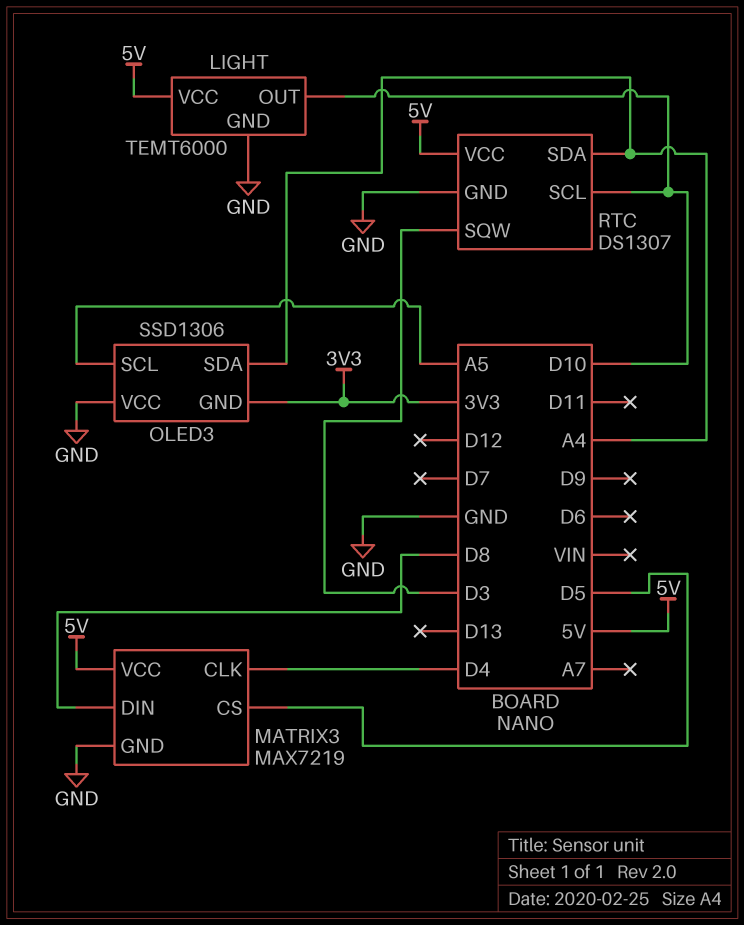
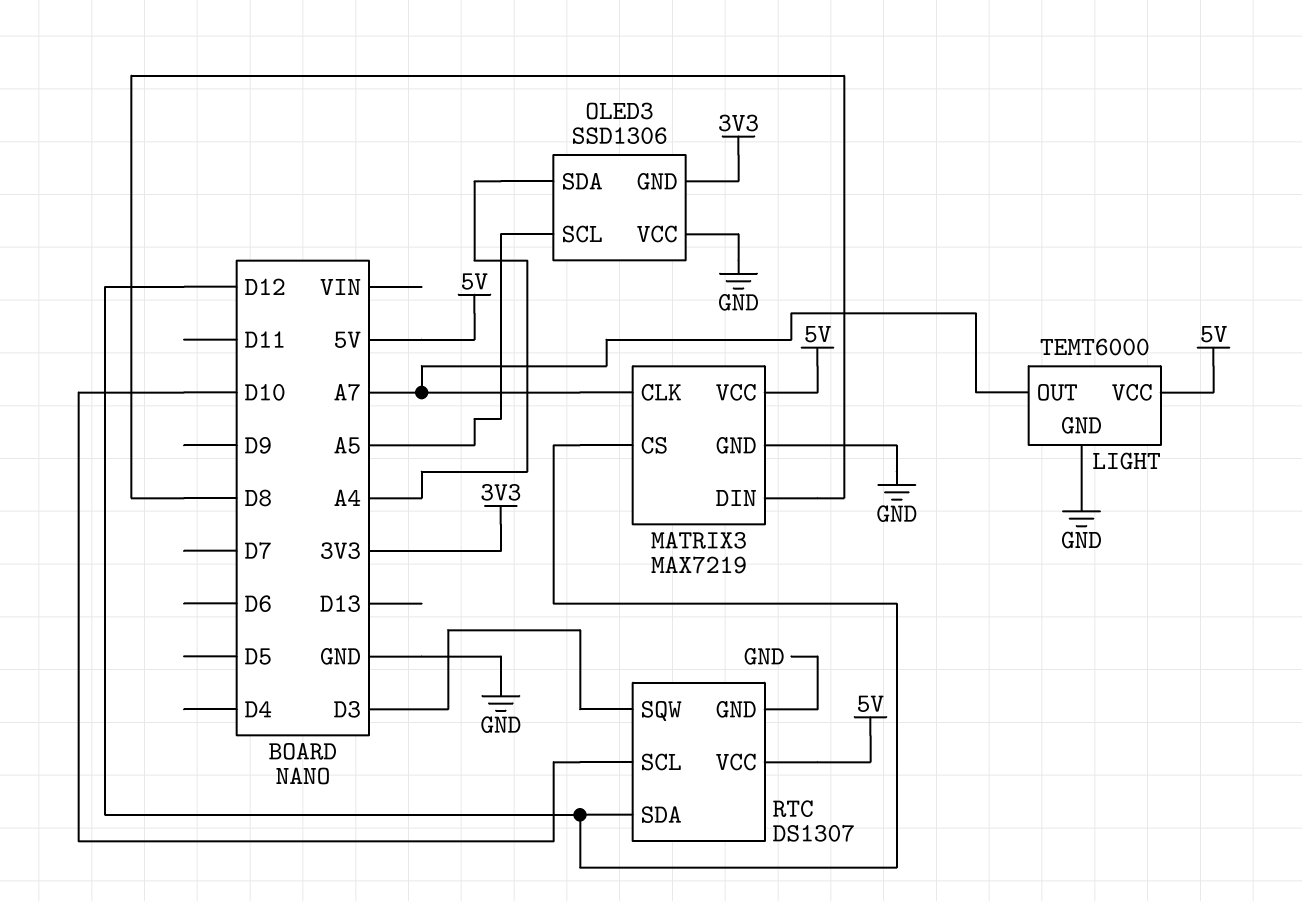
LIGHT pin OUT: D10 -> A7
MATRIX3 pin CLK: D4 -> A7
MATRIX3 pin CS: D5 -> D12
RTC pin SDA: A4 -> D12

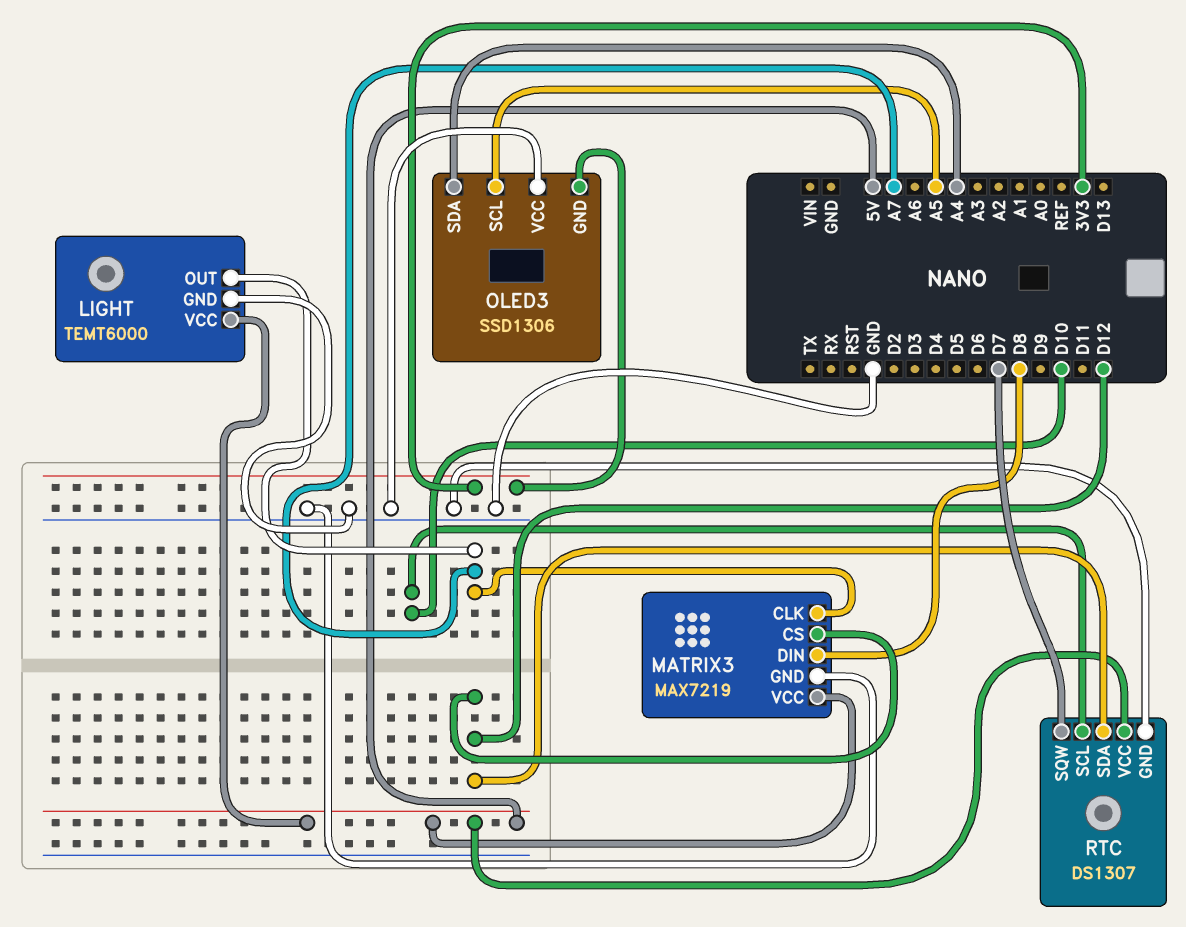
RTC pin SQW: D3 -> D7

